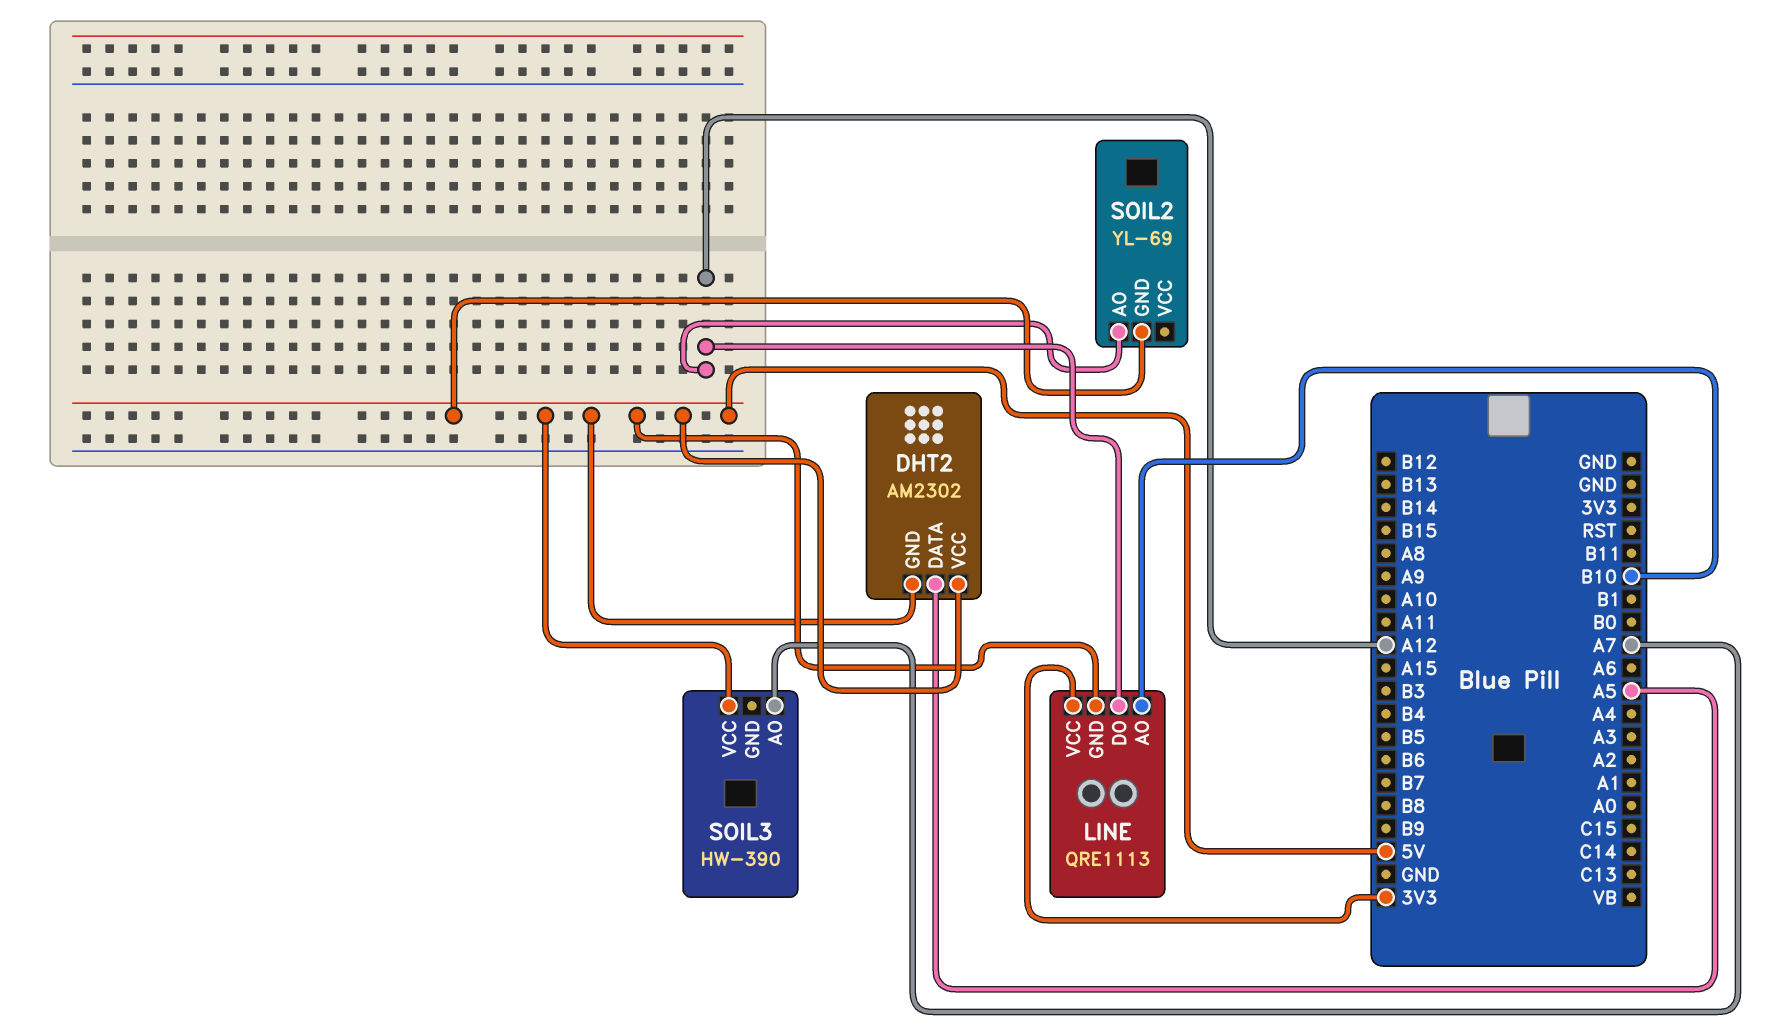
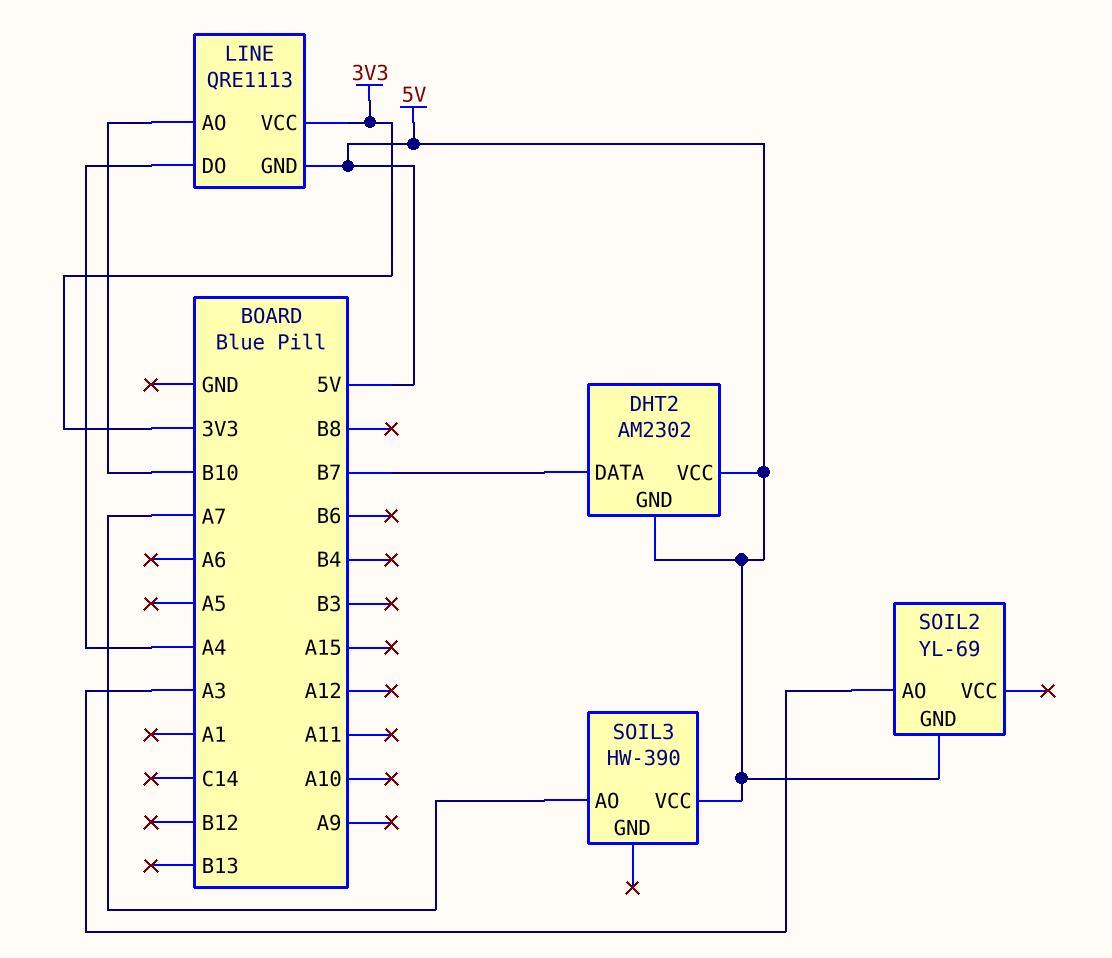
DHT2 pin DATA: A5 -> B7
LINE pin DO: A12 -> A4
SOIL2 pin AO: A12 -> A3

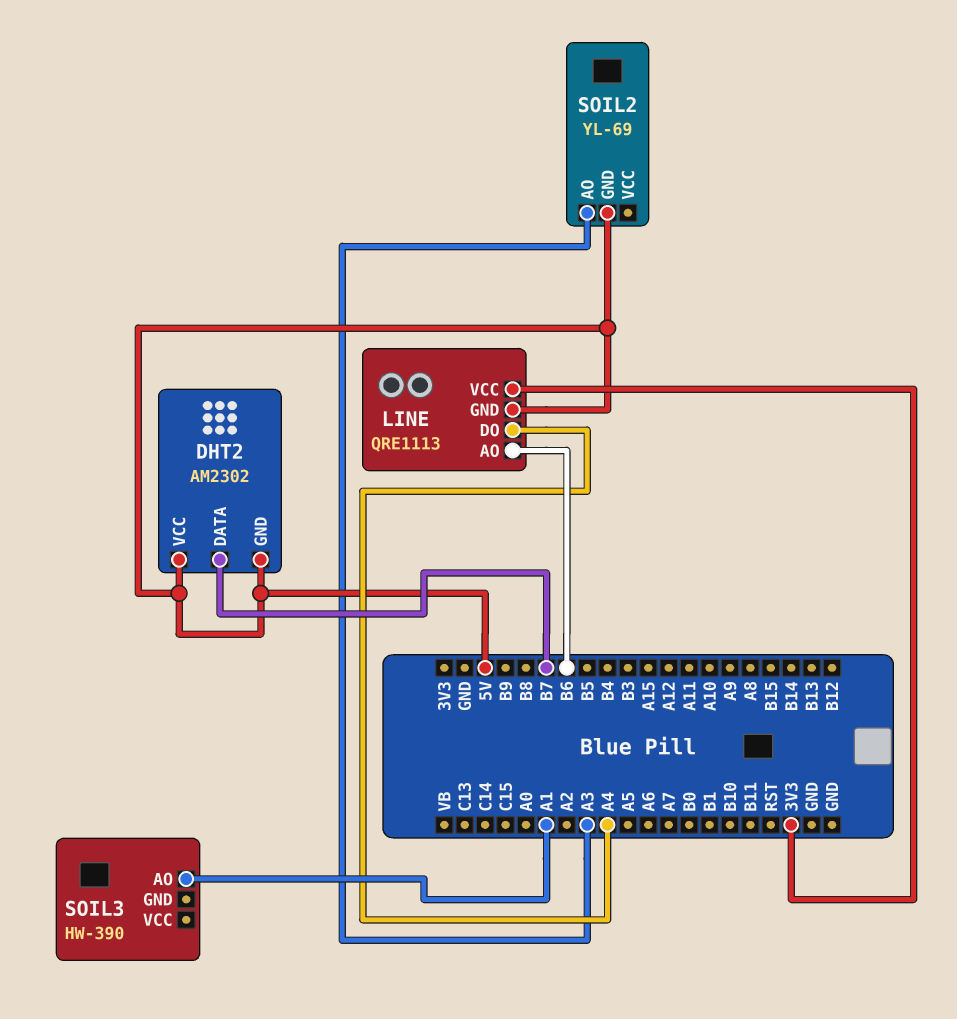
LINE pin AO: B10 -> B6
SOIL3 pin AO: A7 -> A1
SOIL3 pin VCC: 5V -> none

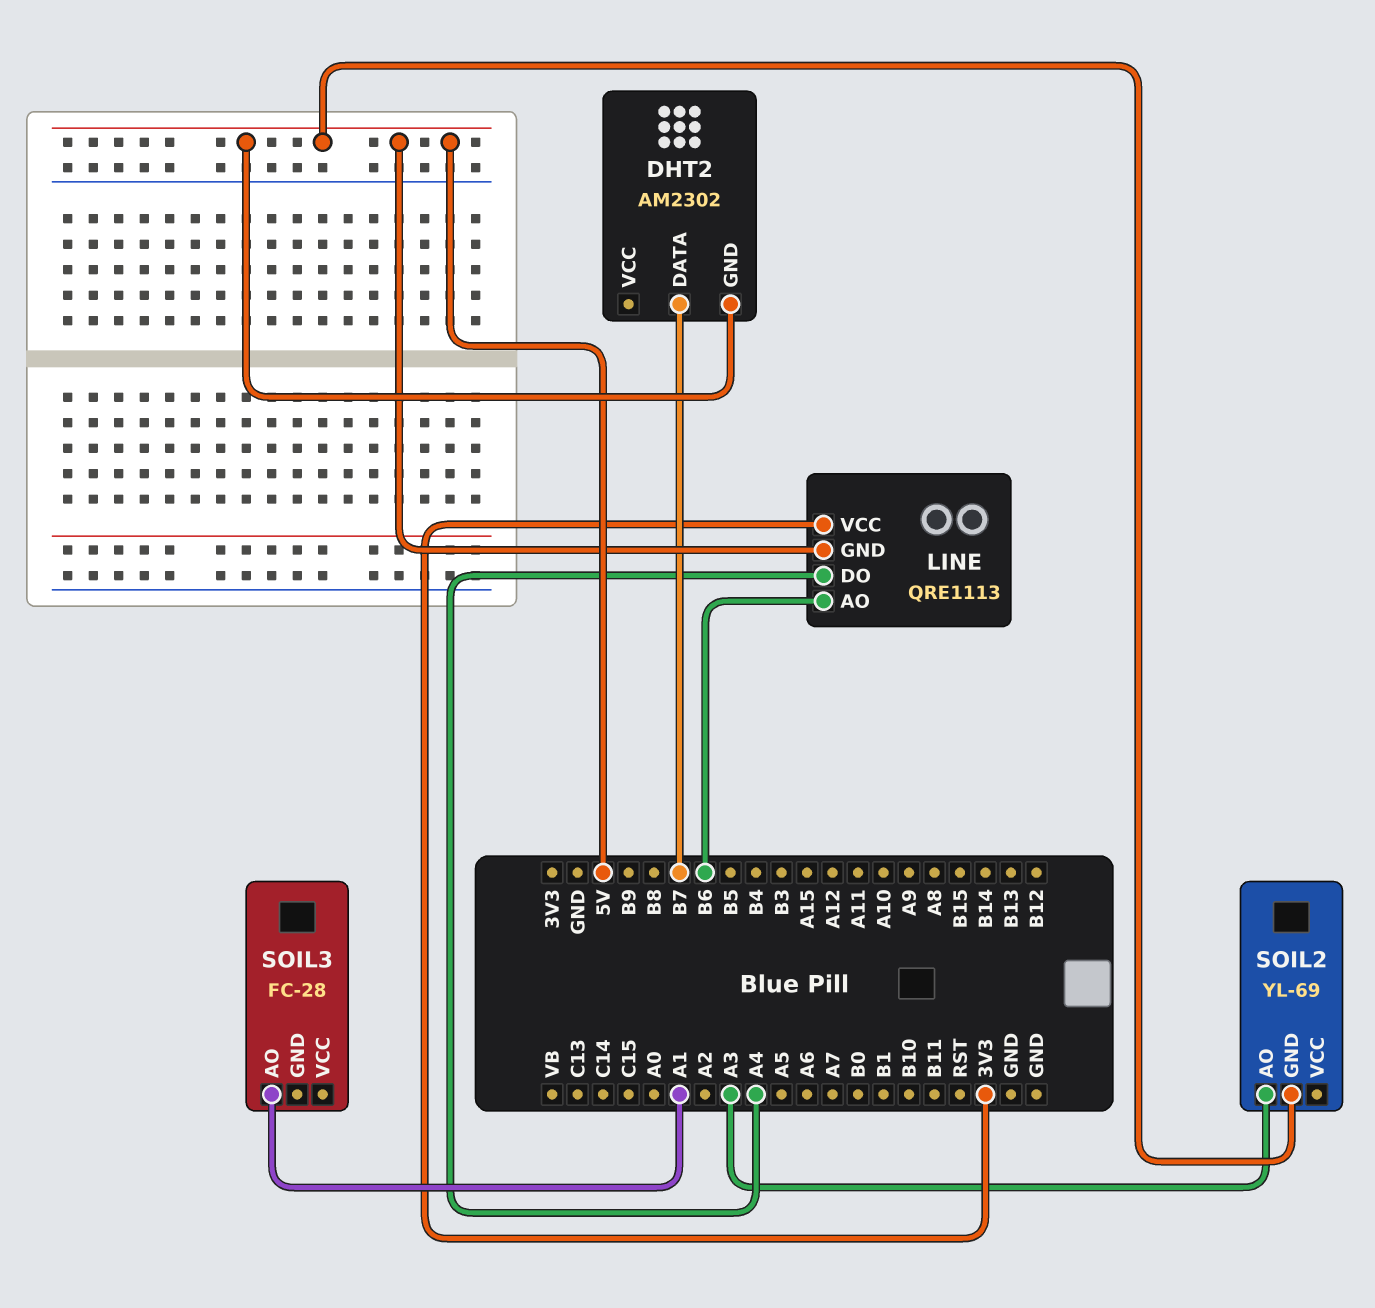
DHT2 pin VCC: 5V -> none
SOIL3: HW-390 -> FC-28

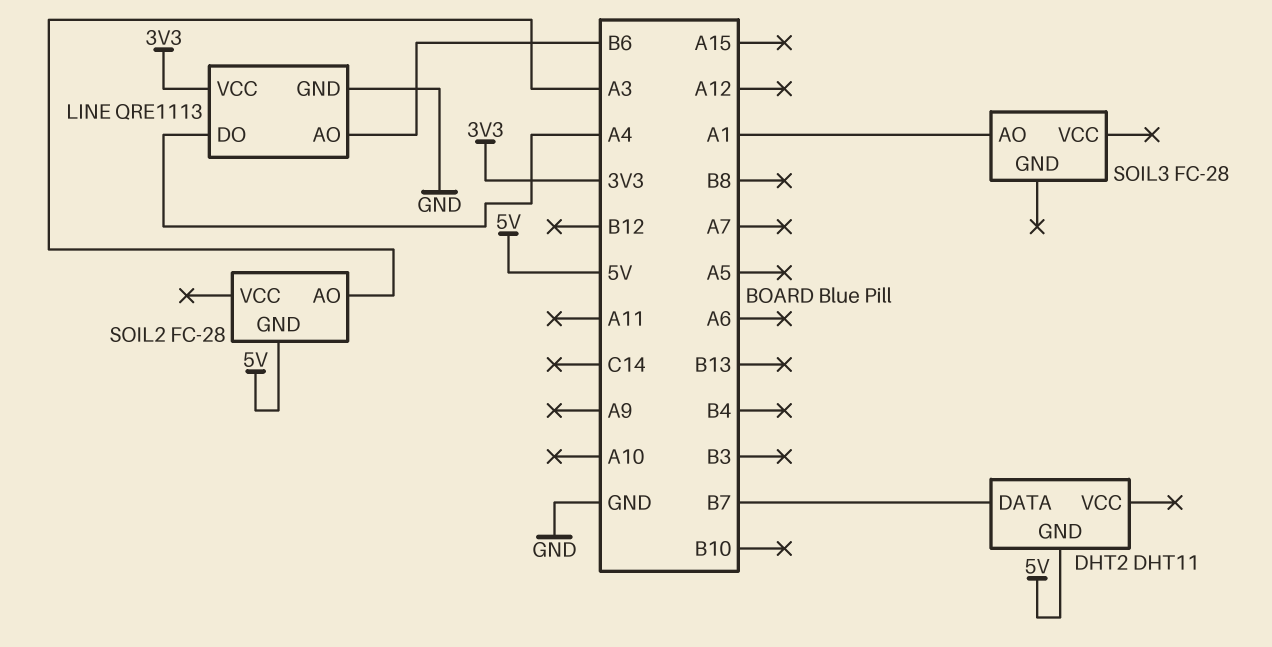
DHT2: AM2302 -> DHT11
LINE pin GND: 5V -> GND
SOIL2: YL-69 -> FC-28

